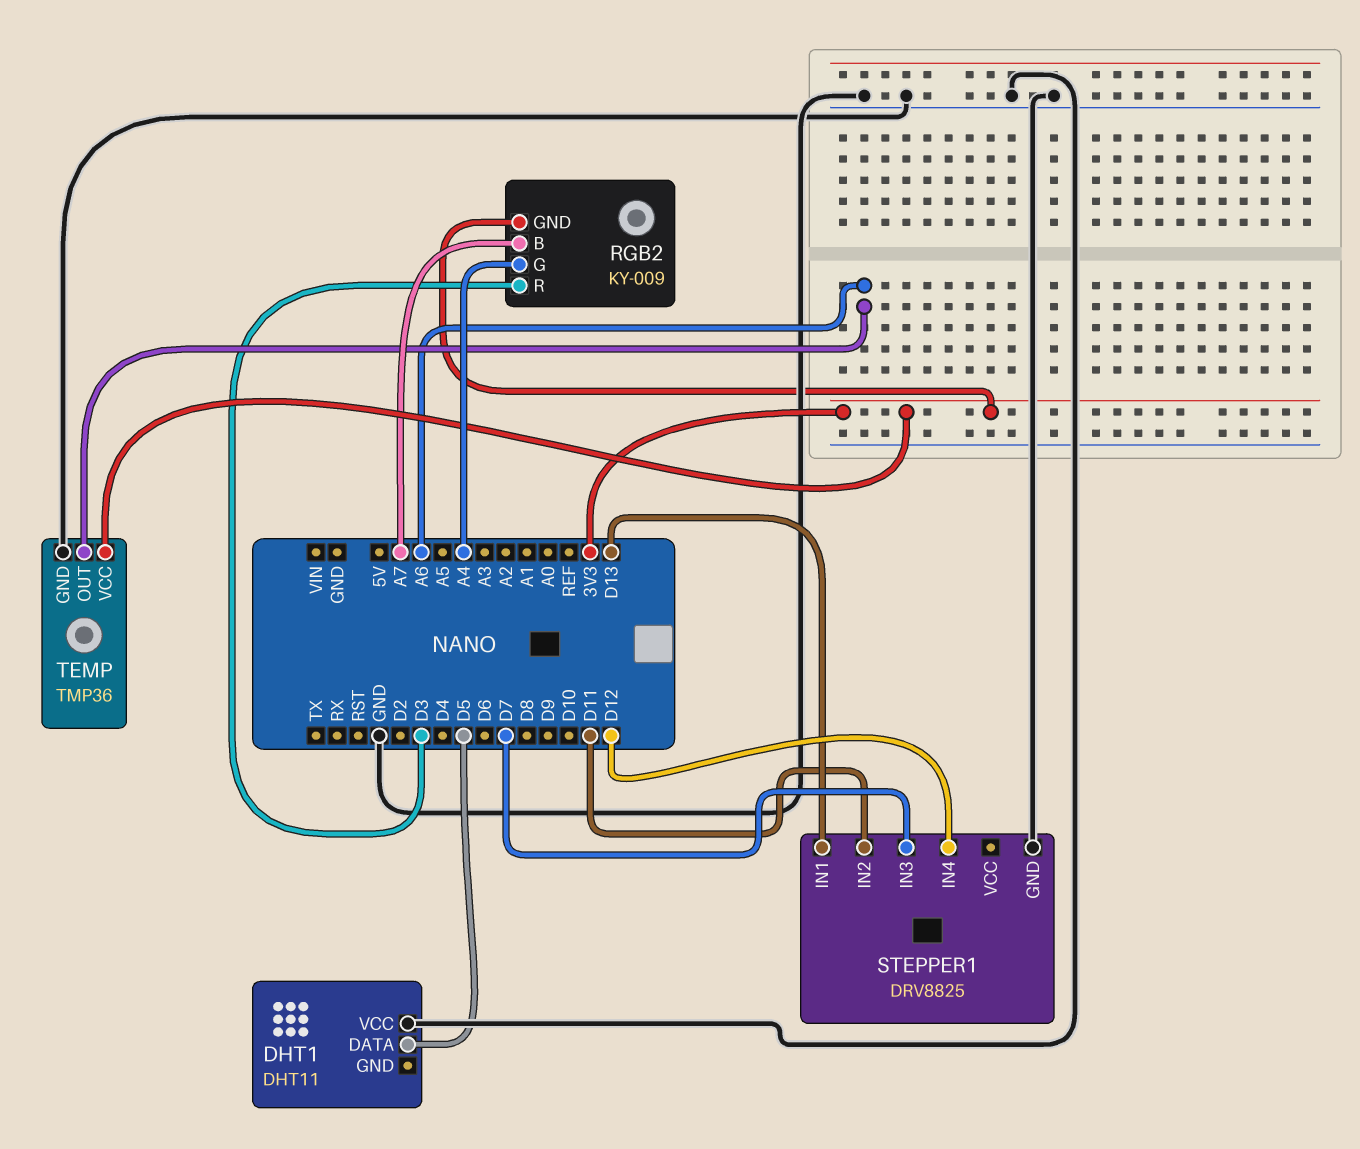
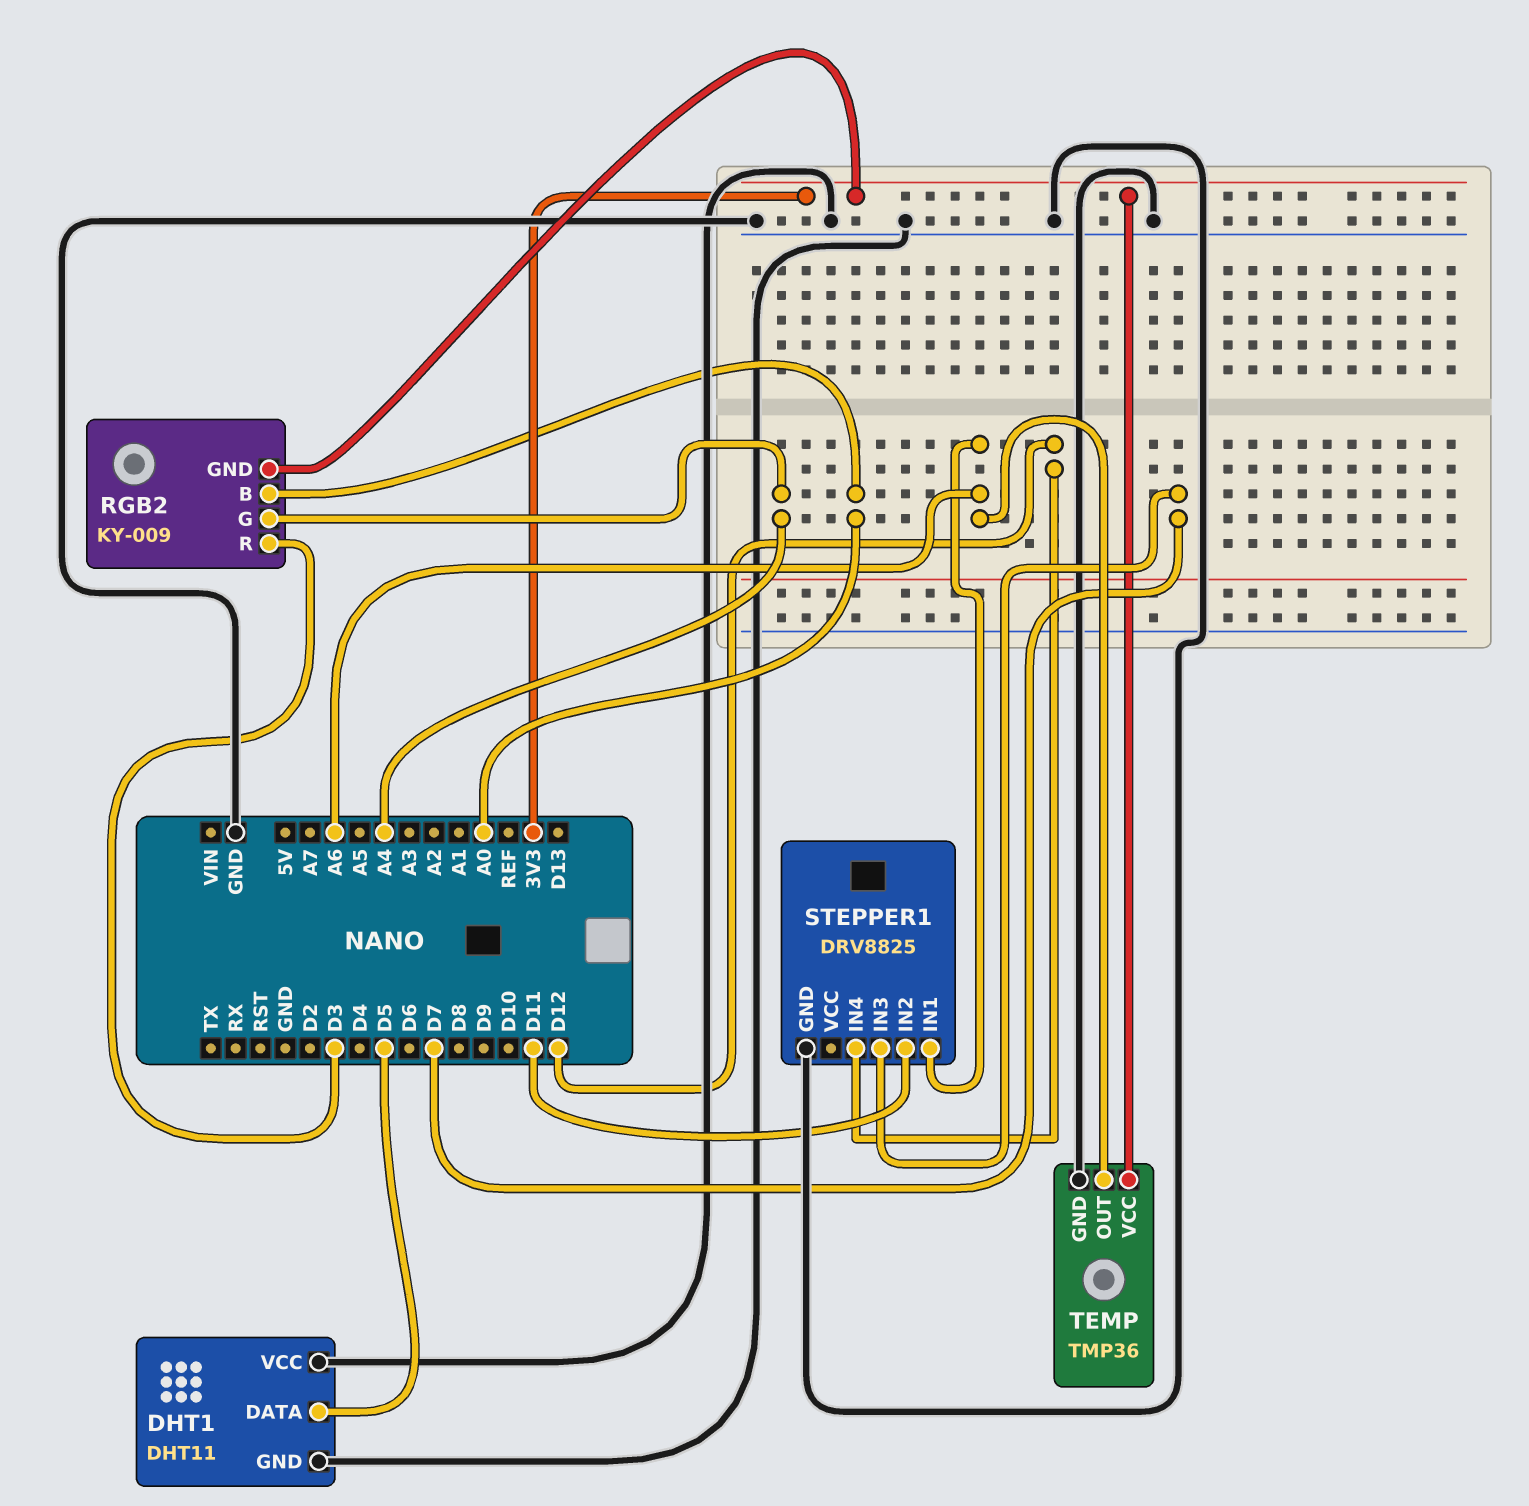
DHT1 pin GND: none -> GND
RGB2 pin B: A7 -> A0
STEPPER1 pin IN1: D13 -> A6

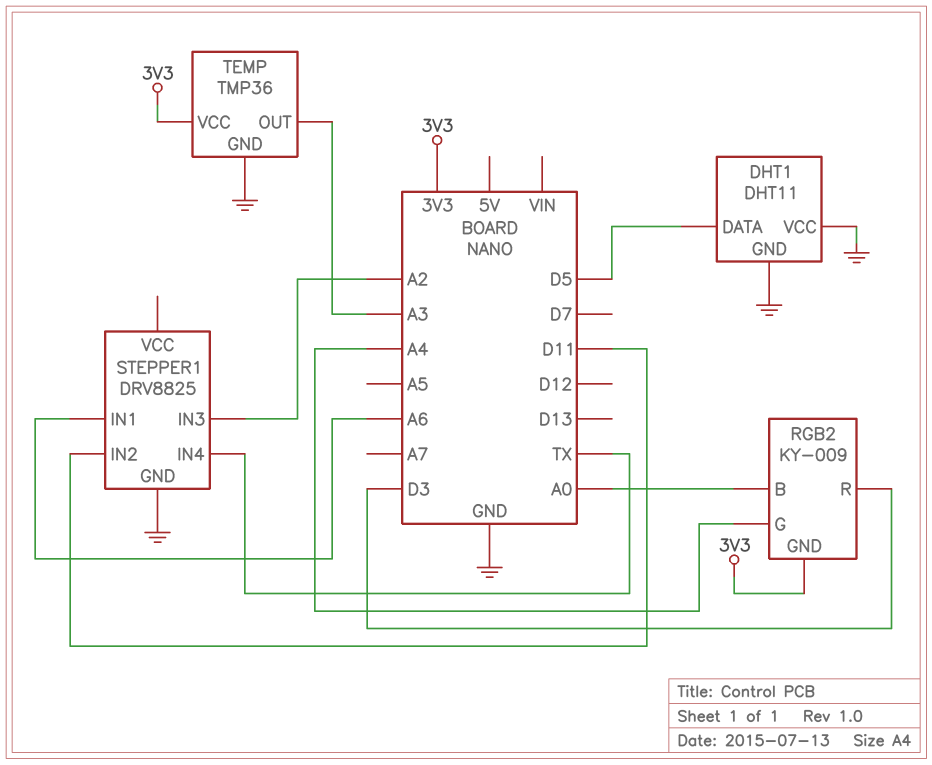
STEPPER1 pin IN3: D7 -> A2
STEPPER1 pin IN4: D12 -> TX
TEMP pin OUT: A6 -> A3

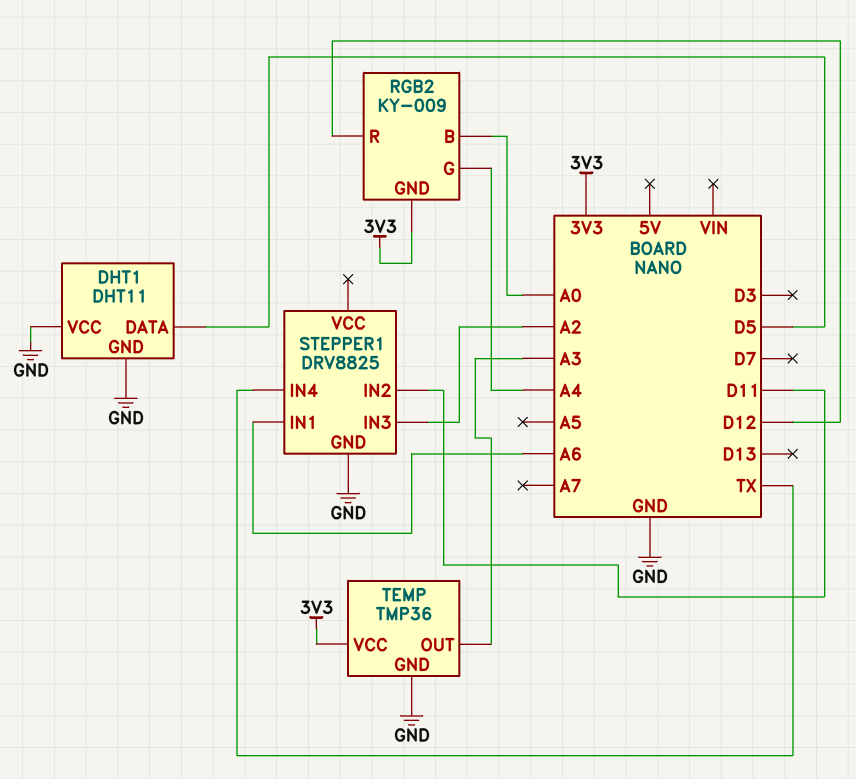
RGB2 pin R: D3 -> D12

